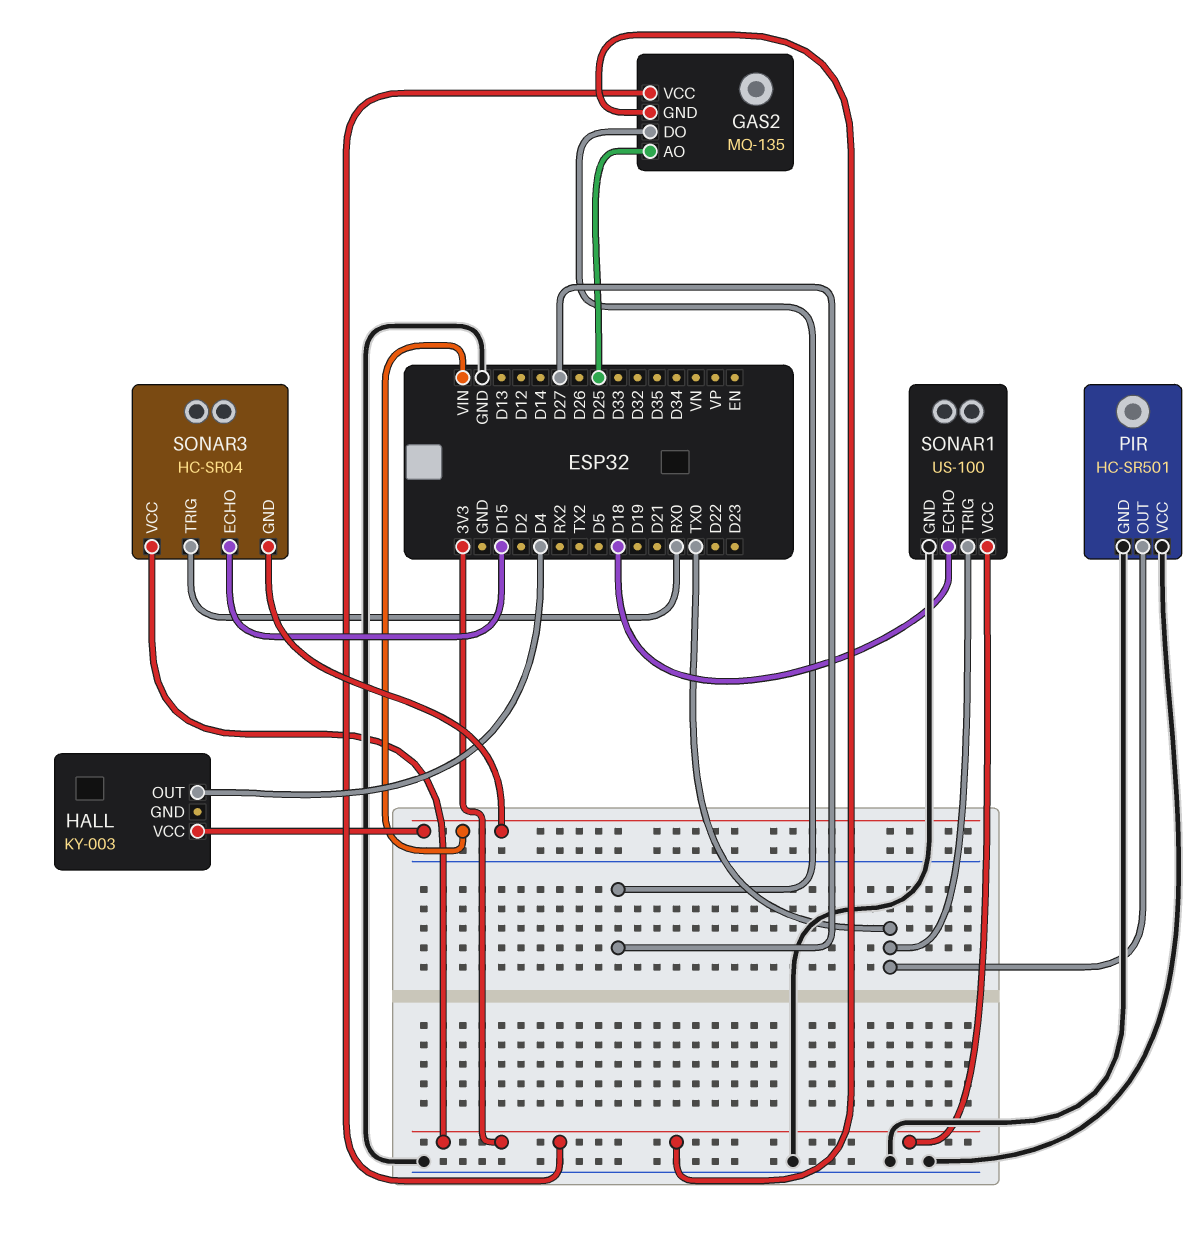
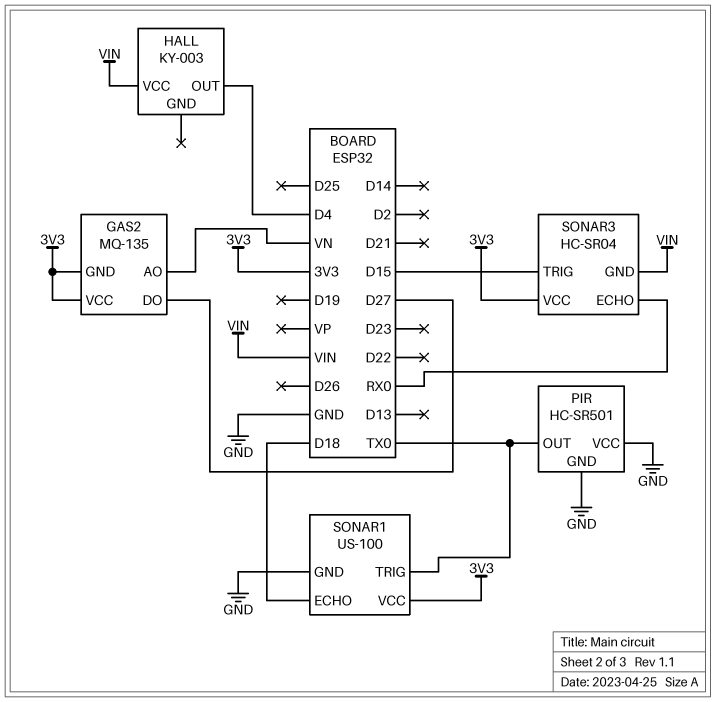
GAS2 pin AO: D25 -> VN
SONAR3 pin ECHO: D15 -> RX0
SONAR3 pin TRIG: RX0 -> D15

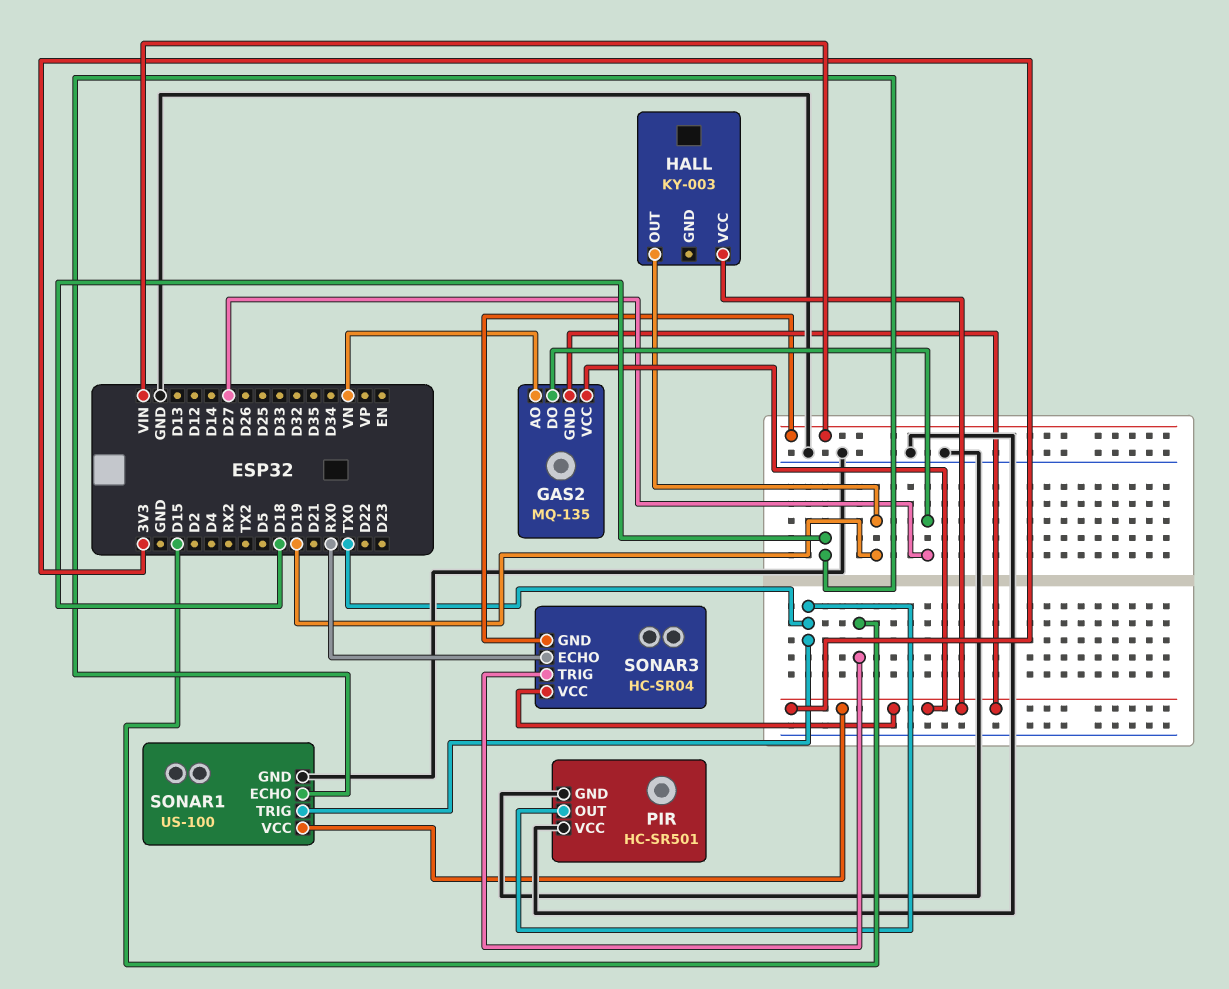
HALL pin OUT: D4 -> D19
HALL pin VCC: VIN -> 3V3

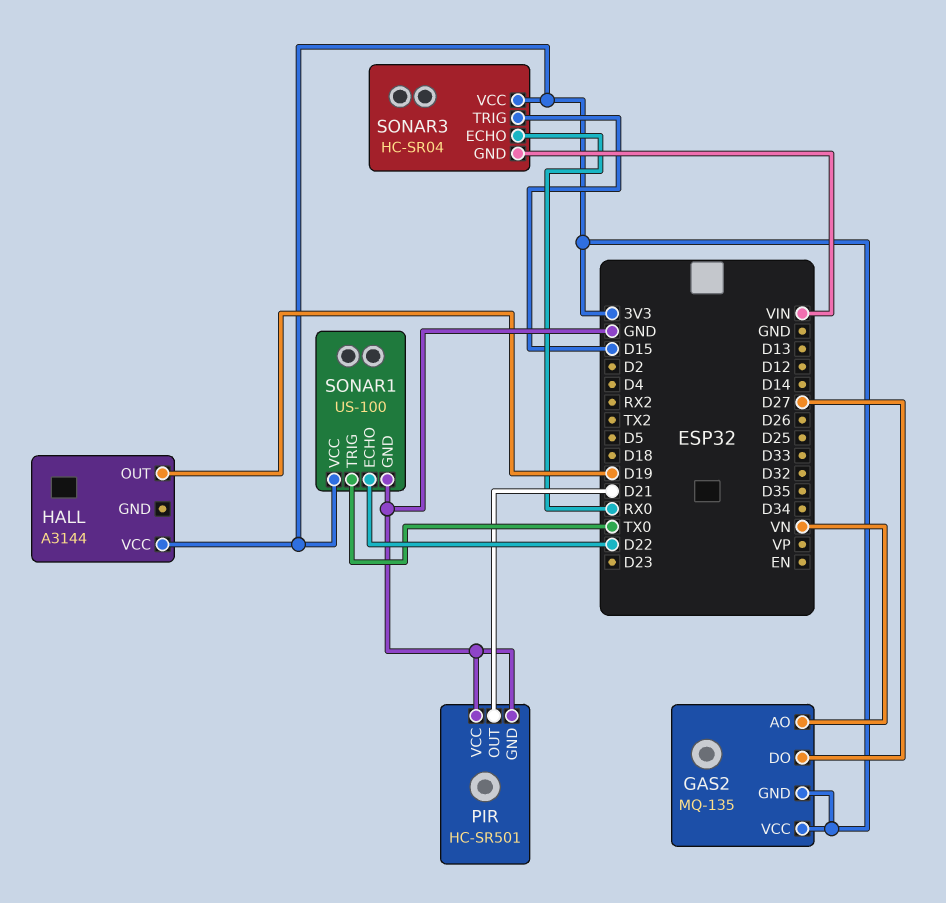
HALL: KY-003 -> A3144
PIR pin OUT: TX0 -> D21
SONAR1 pin ECHO: D18 -> D22

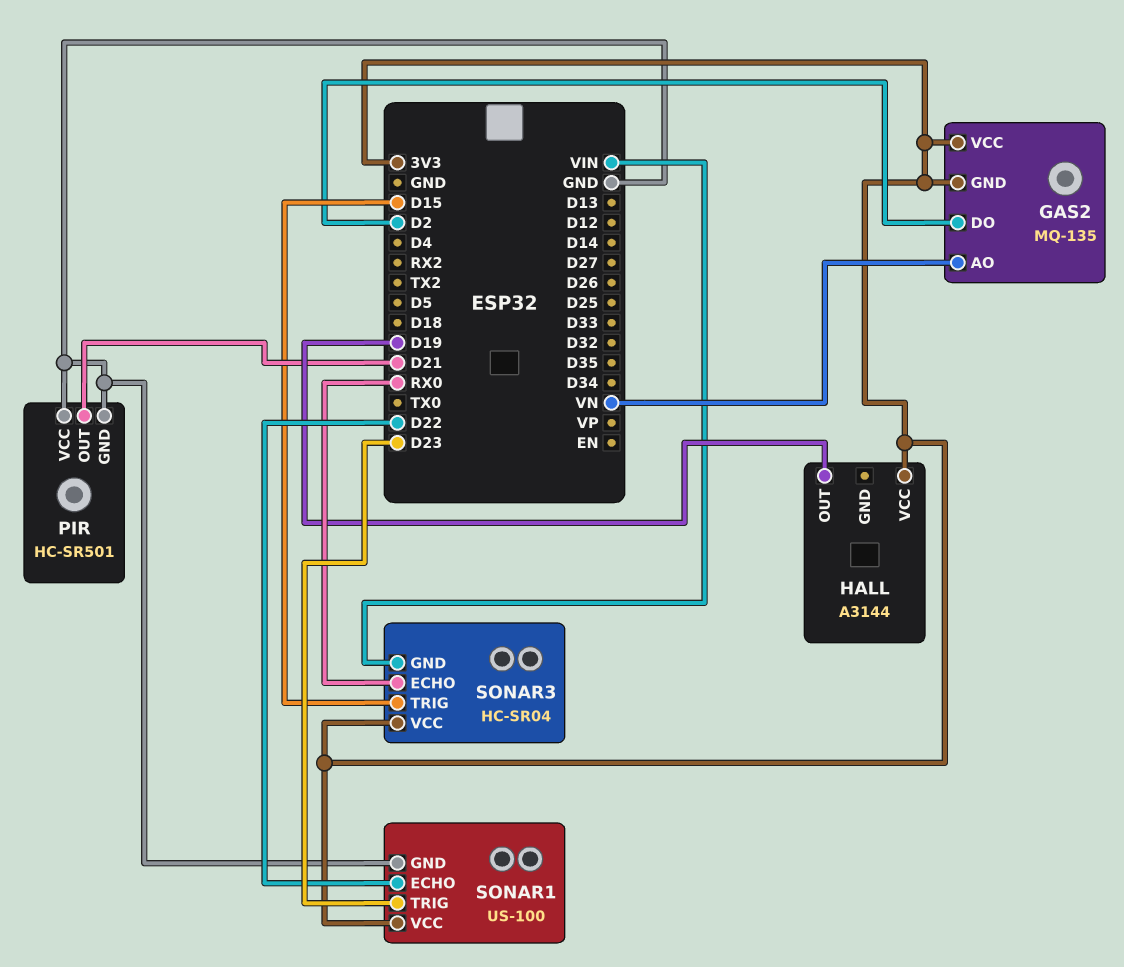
GAS2 pin DO: D27 -> D2
SONAR1 pin TRIG: TX0 -> D23

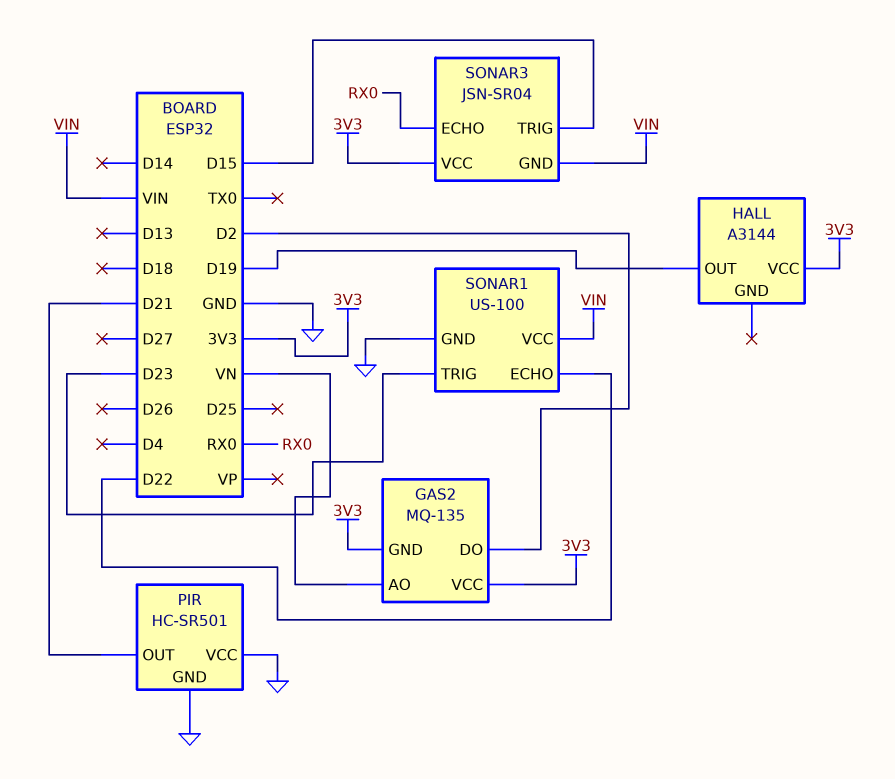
SONAR1 pin VCC: 3V3 -> VIN
SONAR3: HC-SR04 -> JSN-SR04

